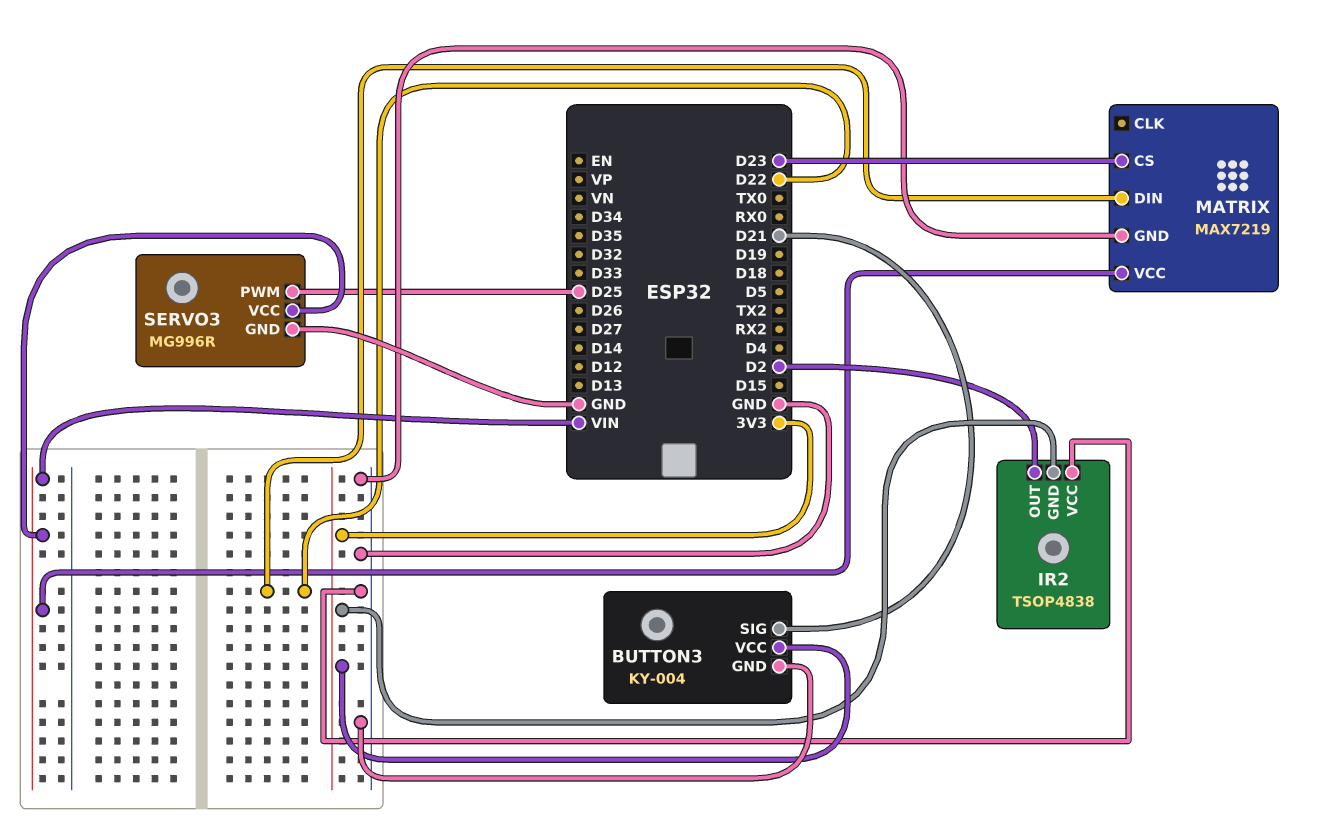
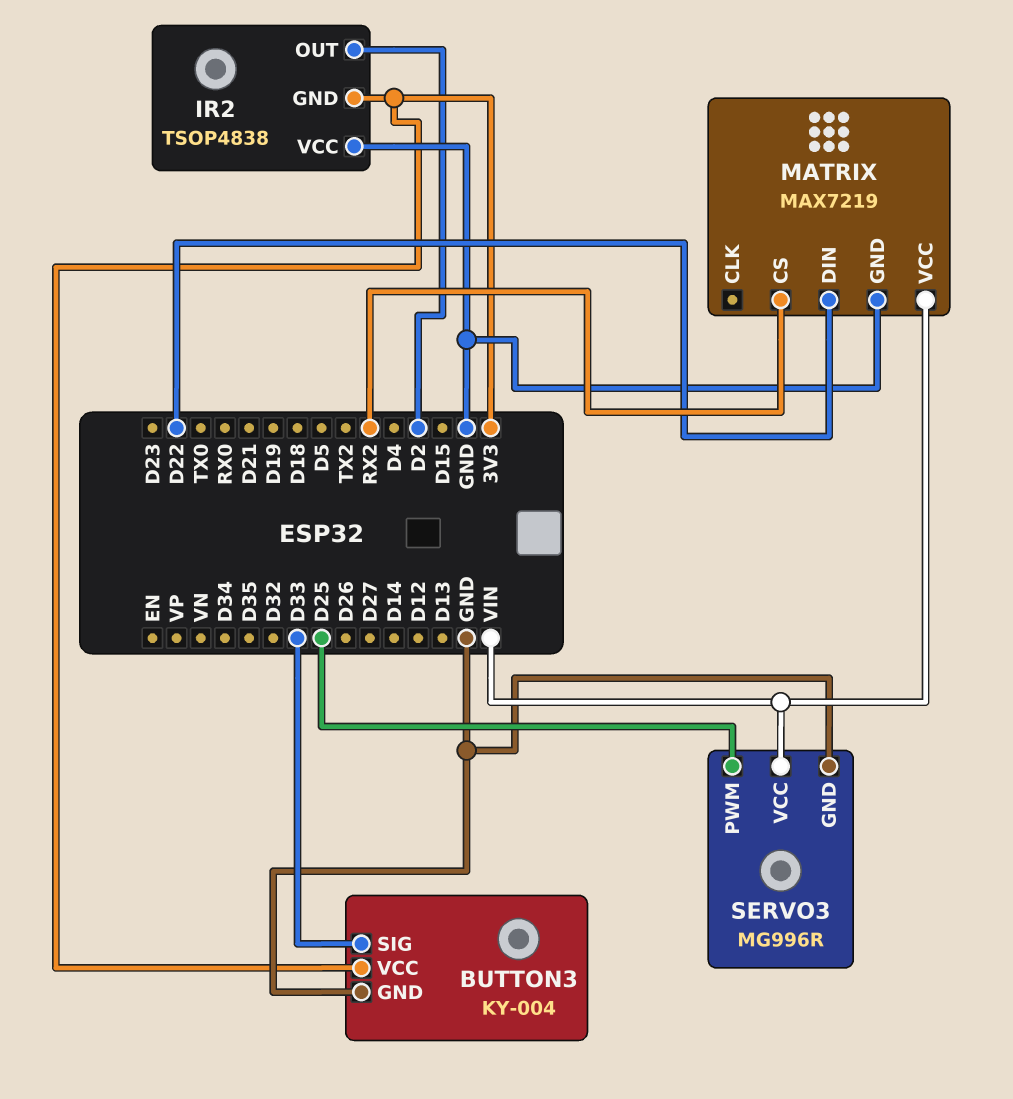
BUTTON3 pin SIG: D21 -> D33
MATRIX pin CS: D23 -> RX2

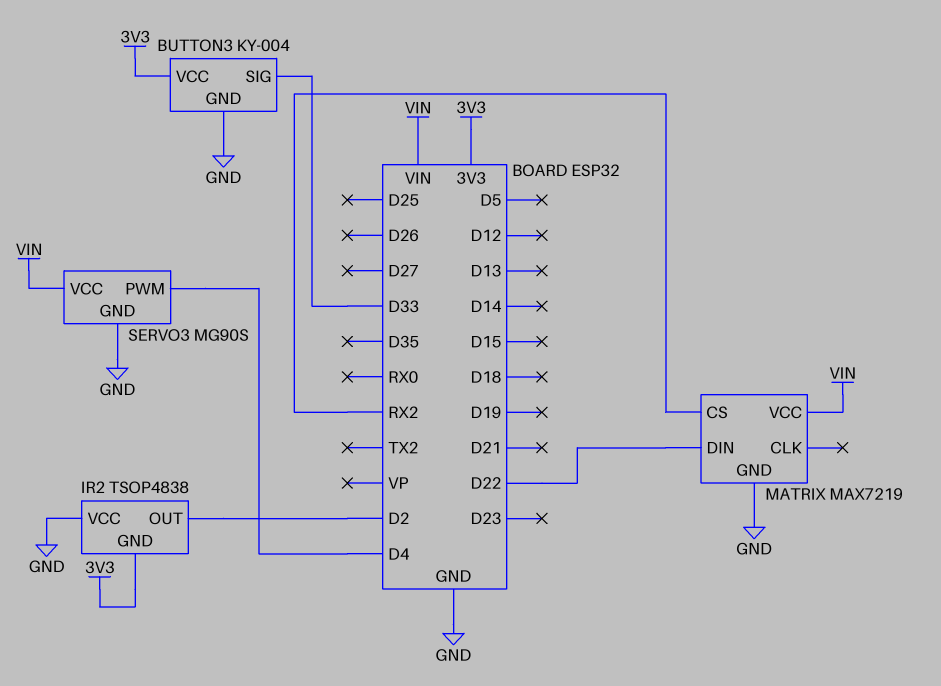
SERVO3: MG996R -> MG90S
SERVO3 pin PWM: D25 -> D4

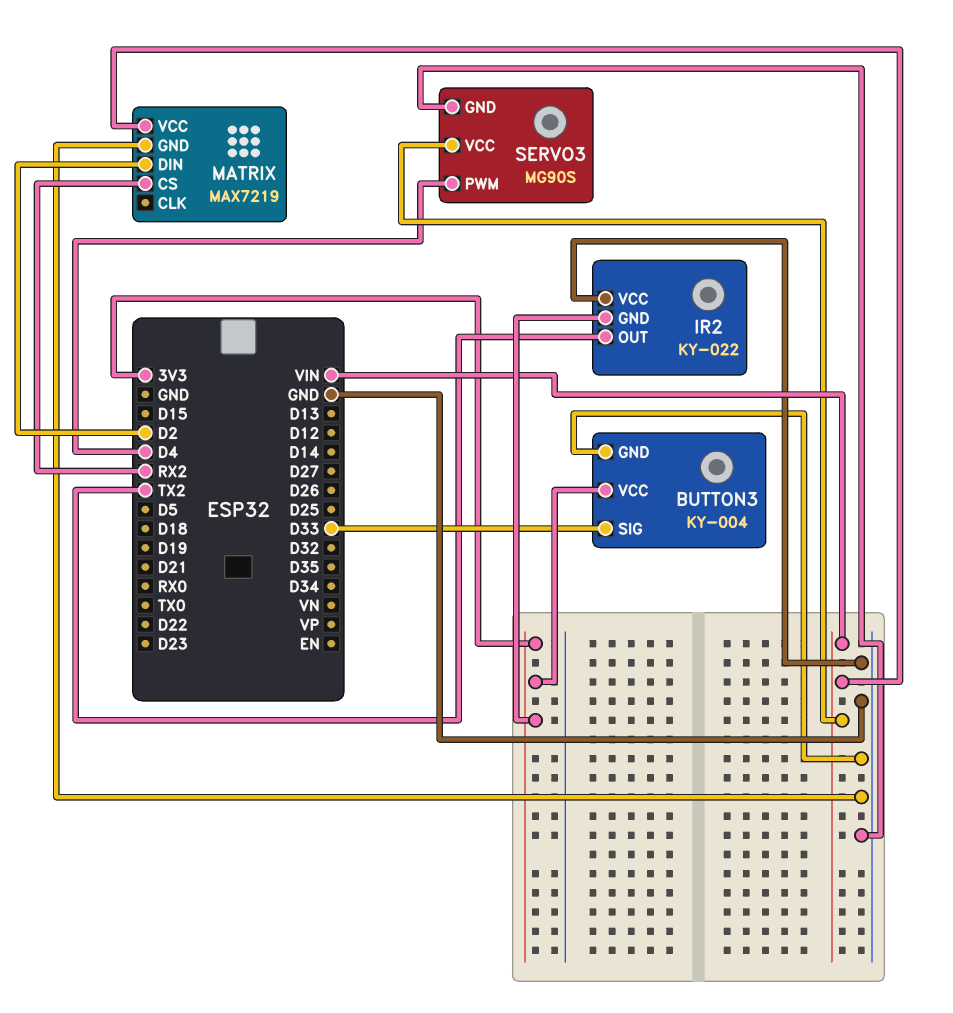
IR2: TSOP4838 -> KY-022
IR2 pin OUT: D2 -> TX2
MATRIX pin DIN: D22 -> D2

